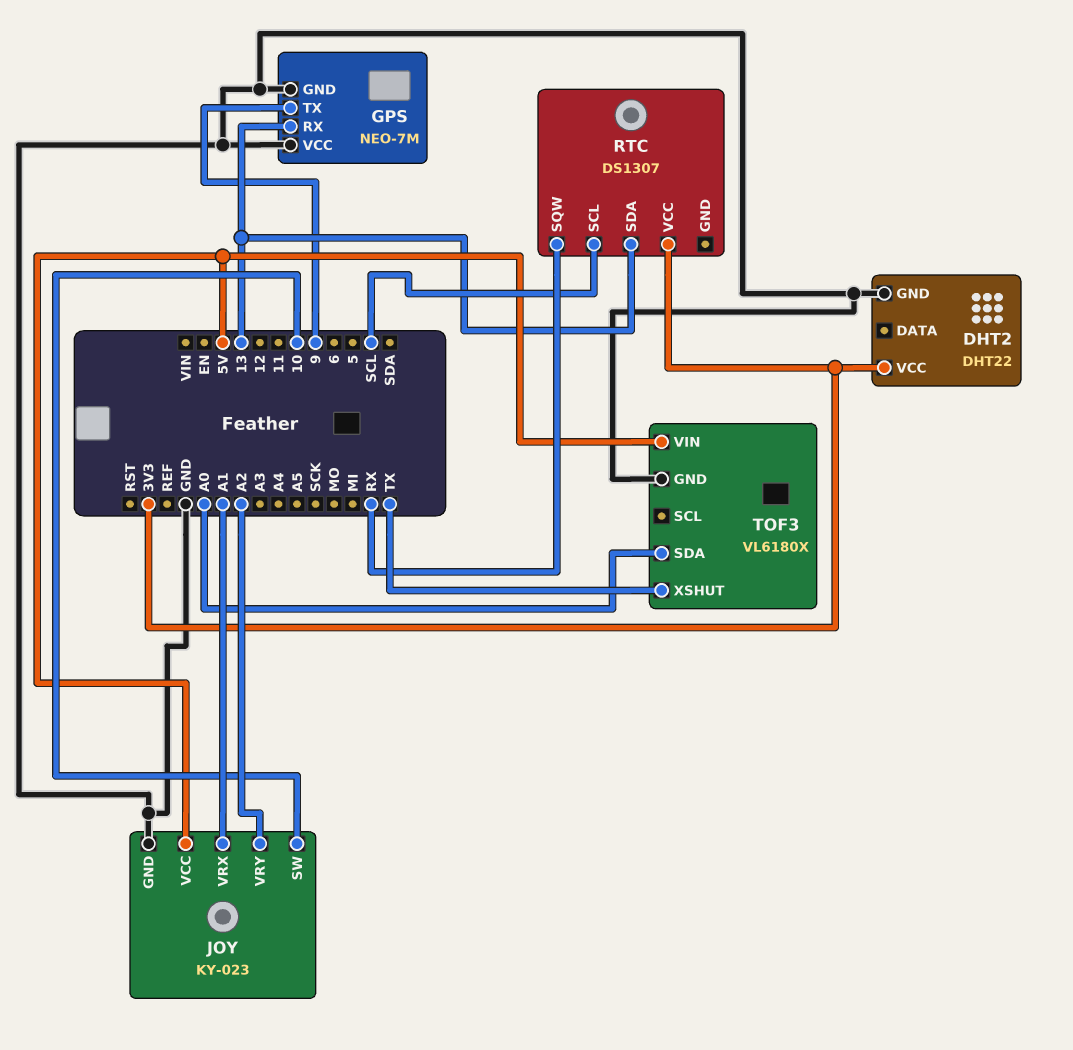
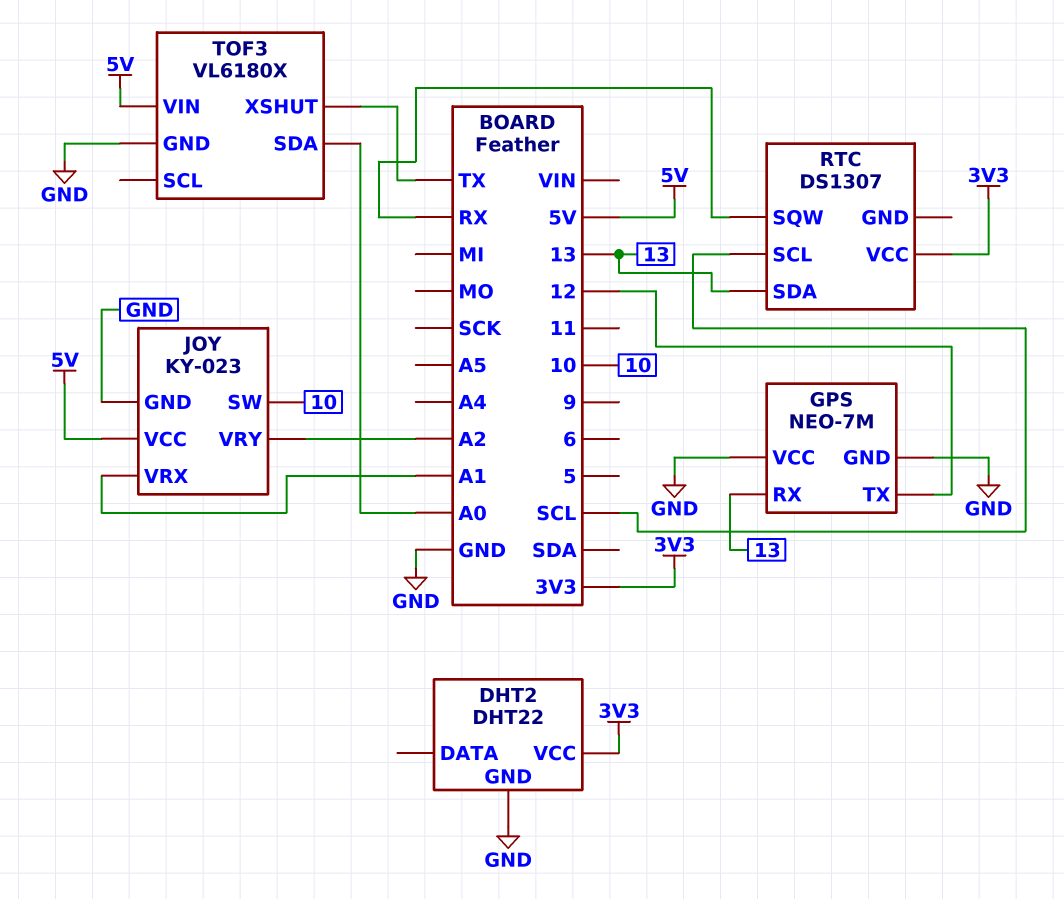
GPS pin TX: 9 -> 12

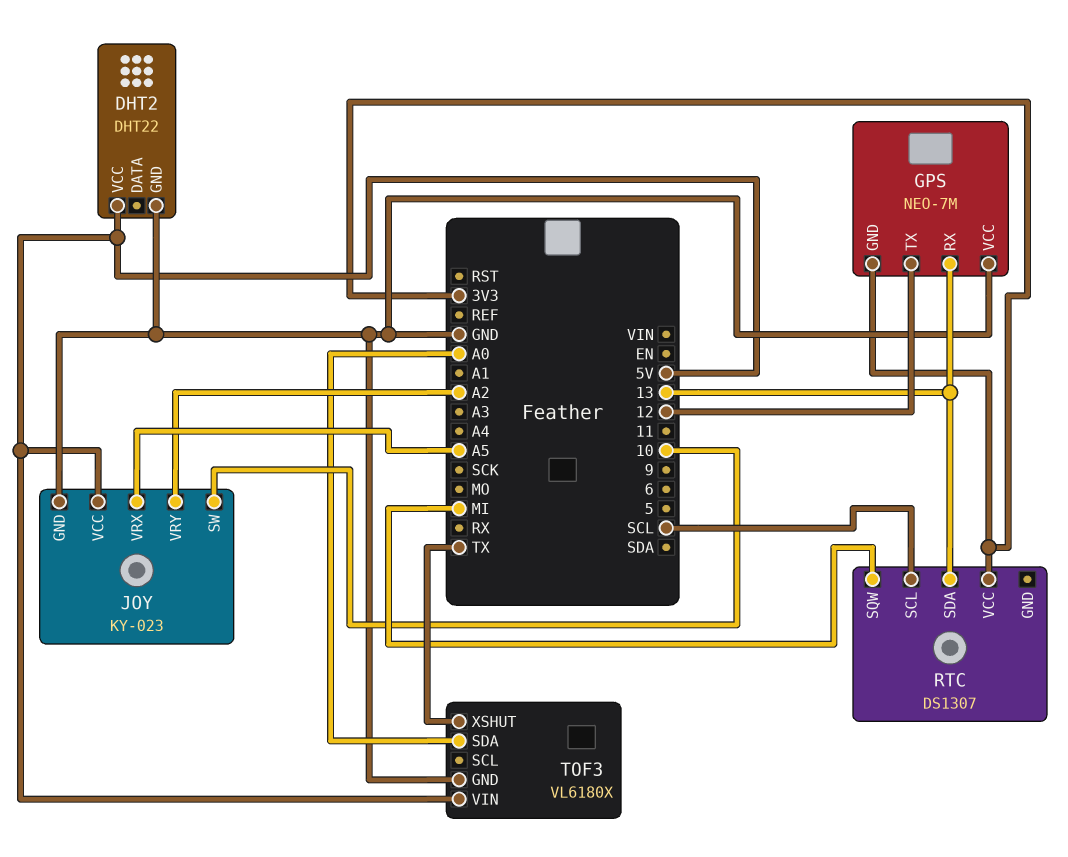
DHT2 pin VCC: 3V3 -> 5V
GPS pin GND: GND -> 3V3
JOY pin VRX: A1 -> A5
RTC pin SQW: RX -> MI

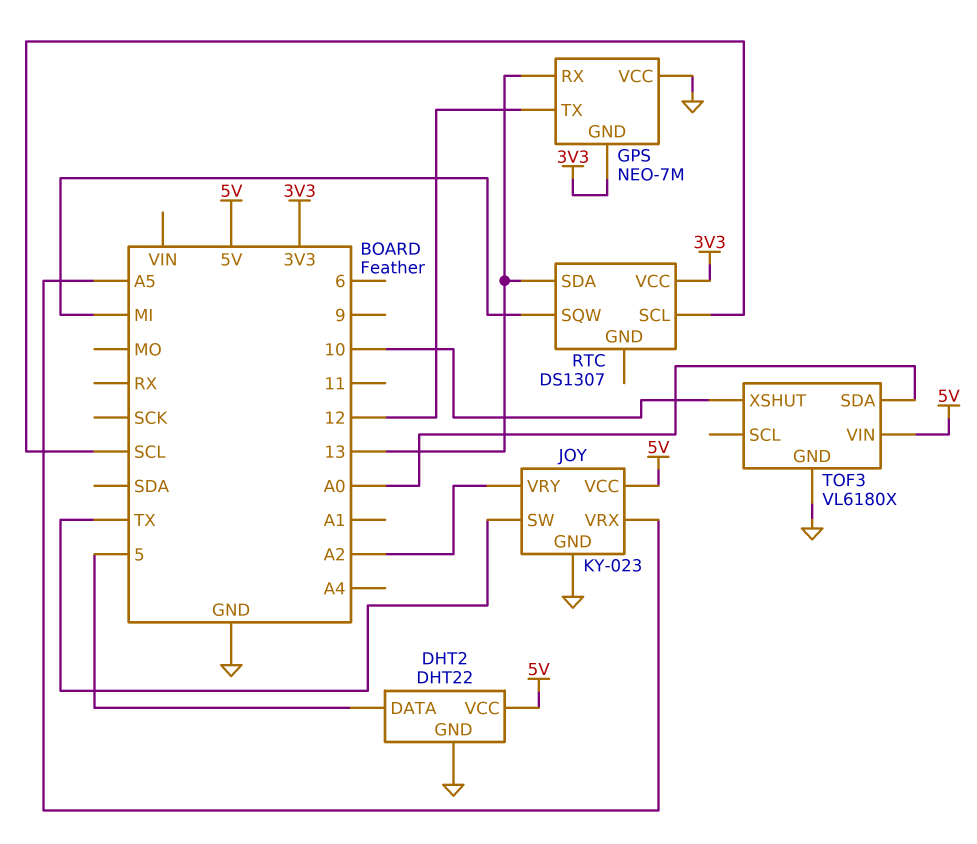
DHT2 pin DATA: none -> 5
JOY pin SW: 10 -> TX
TOF3 pin XSHUT: TX -> 10

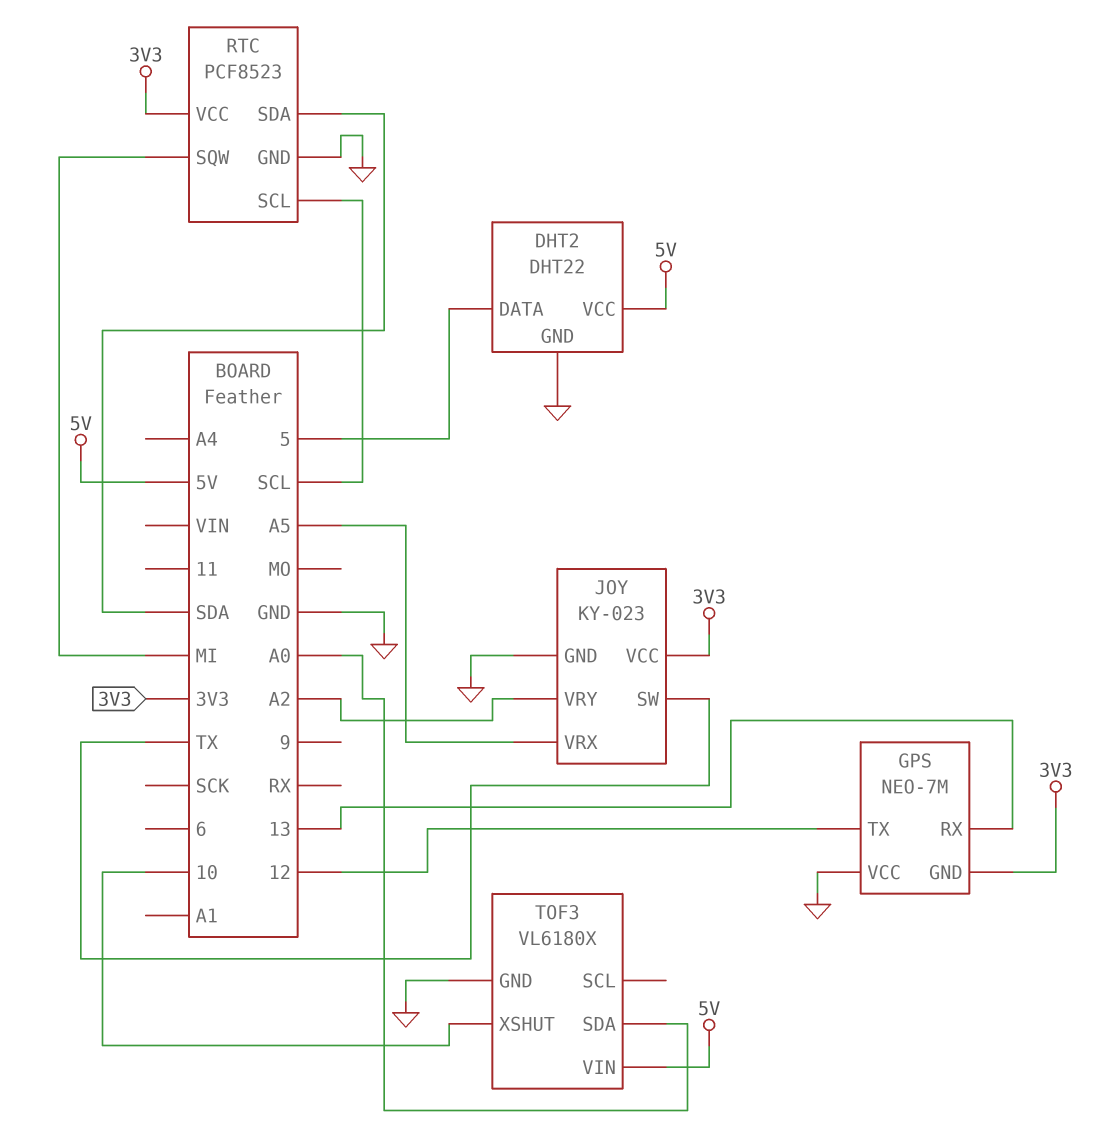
JOY pin VCC: 5V -> 3V3
RTC: DS1307 -> PCF8523
RTC pin GND: none -> GND
RTC pin SDA: 13 -> SDA

